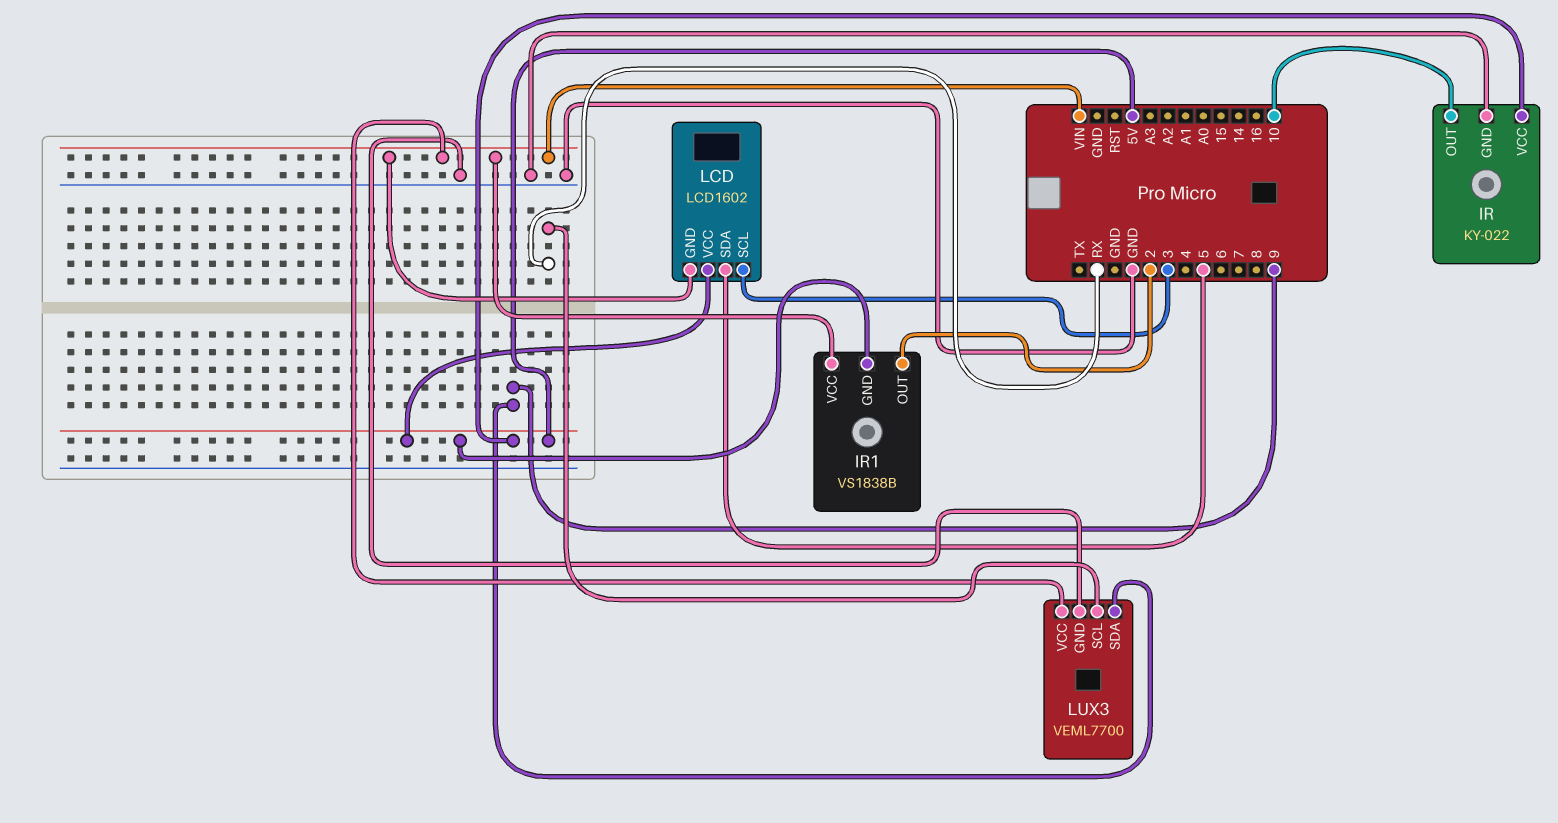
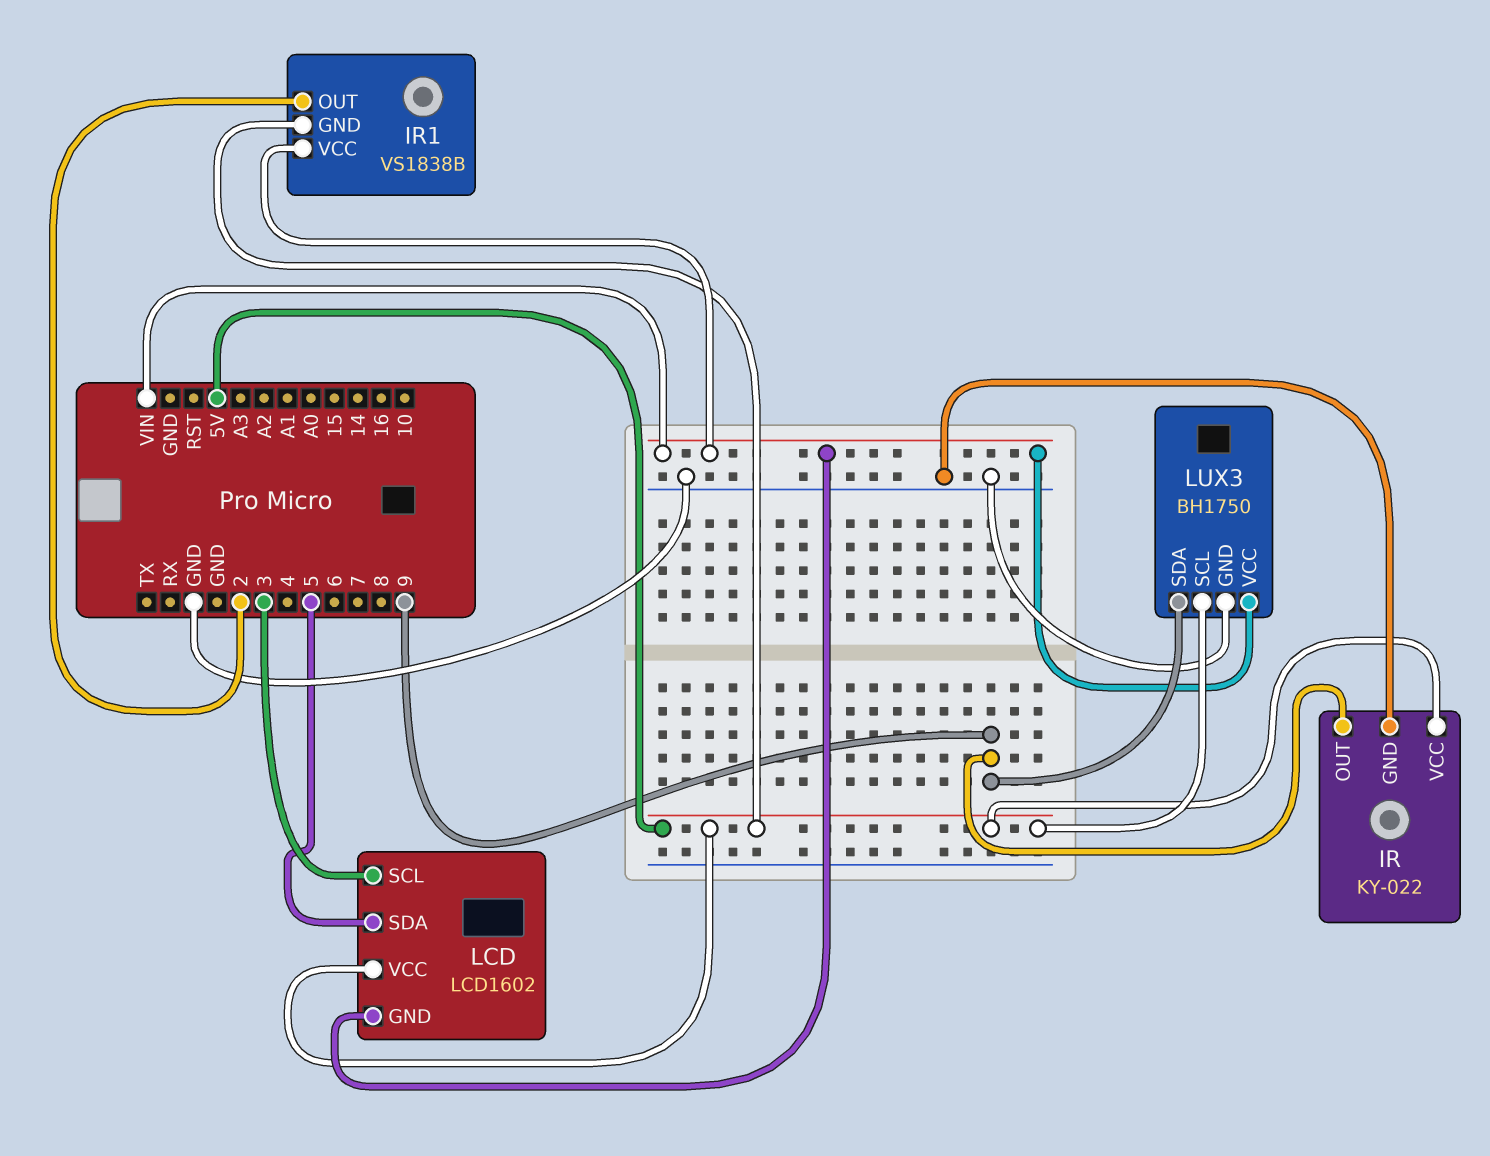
IR pin OUT: 10 -> 9
LUX3: VEML7700 -> BH1750
LUX3 pin SCL: RX -> 5V

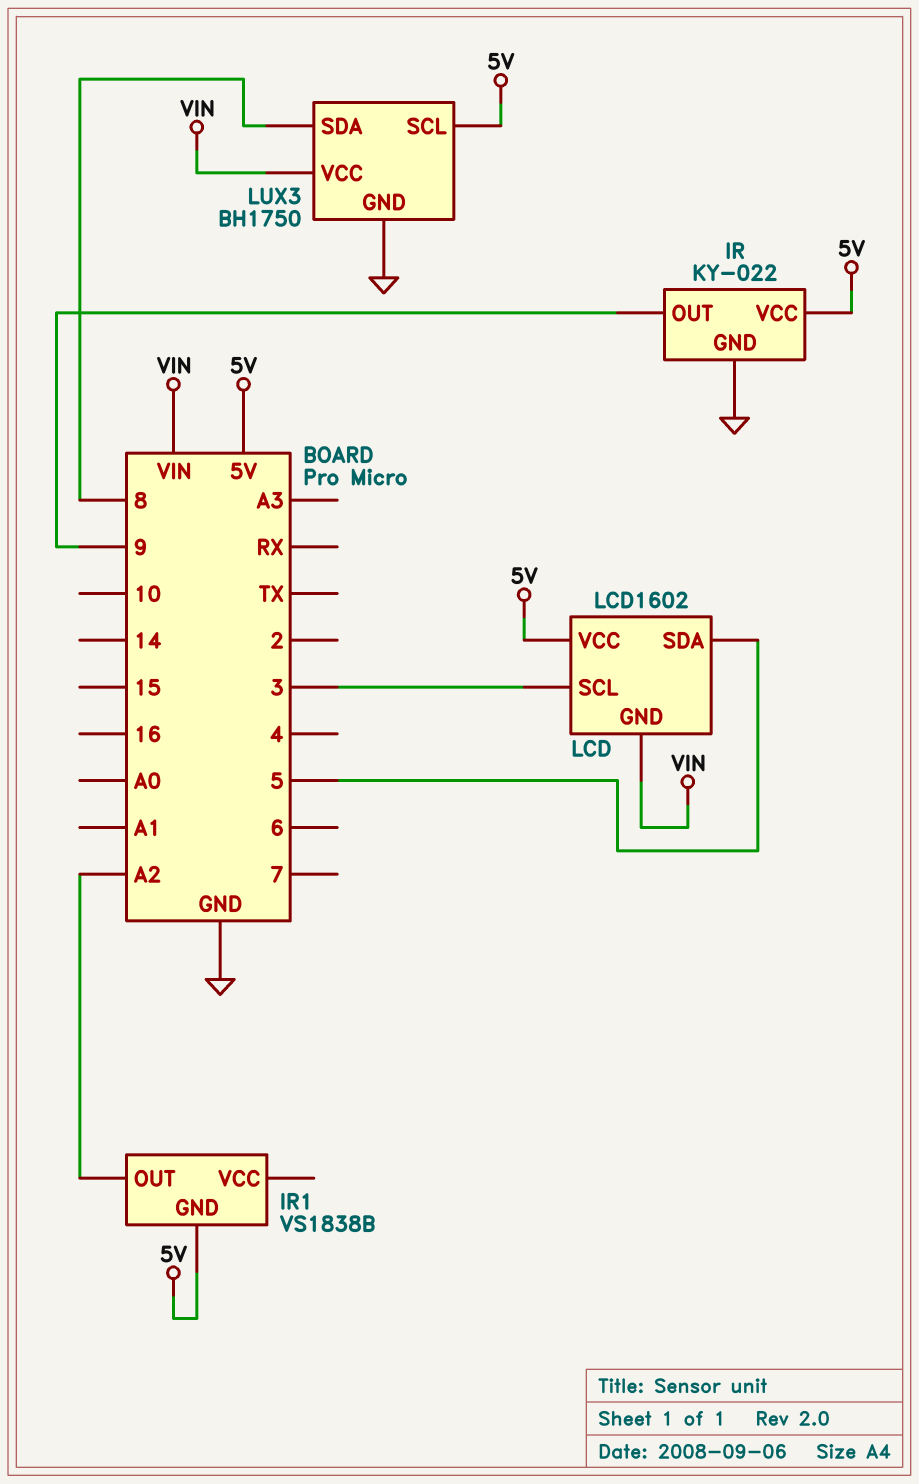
IR1 pin OUT: 2 -> A2
IR1 pin VCC: VIN -> none
LUX3 pin SDA: 9 -> 8

